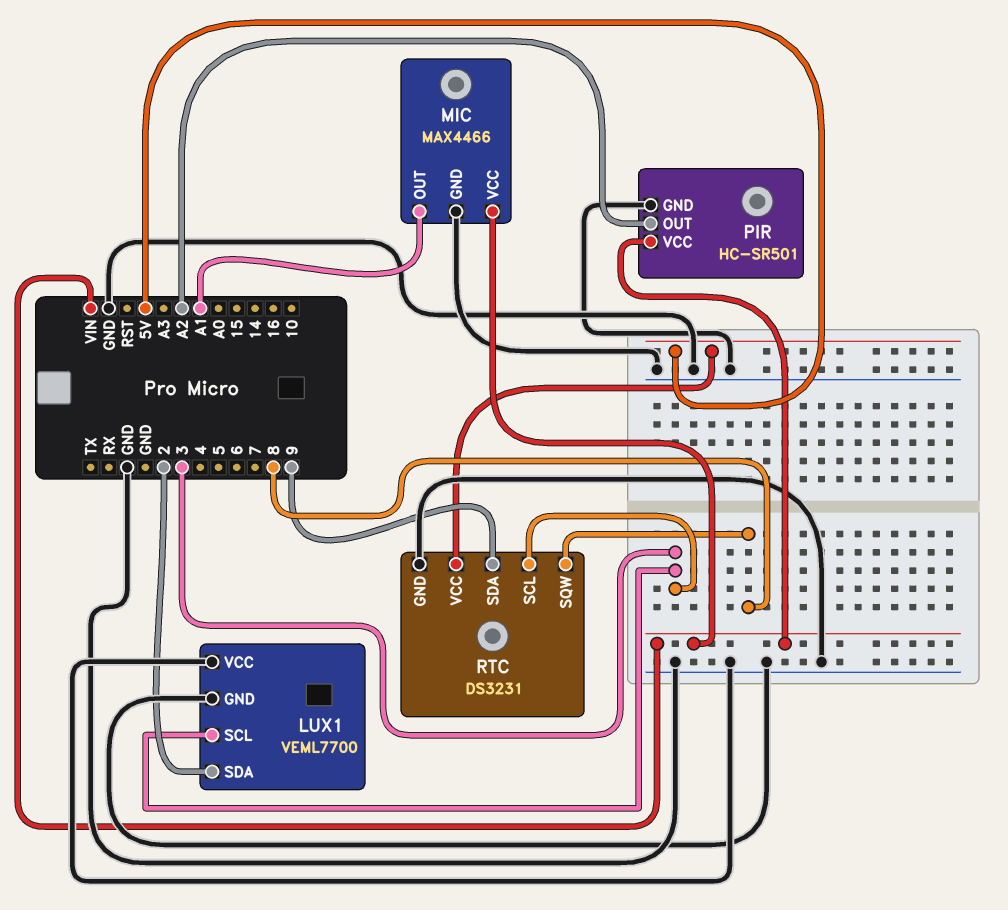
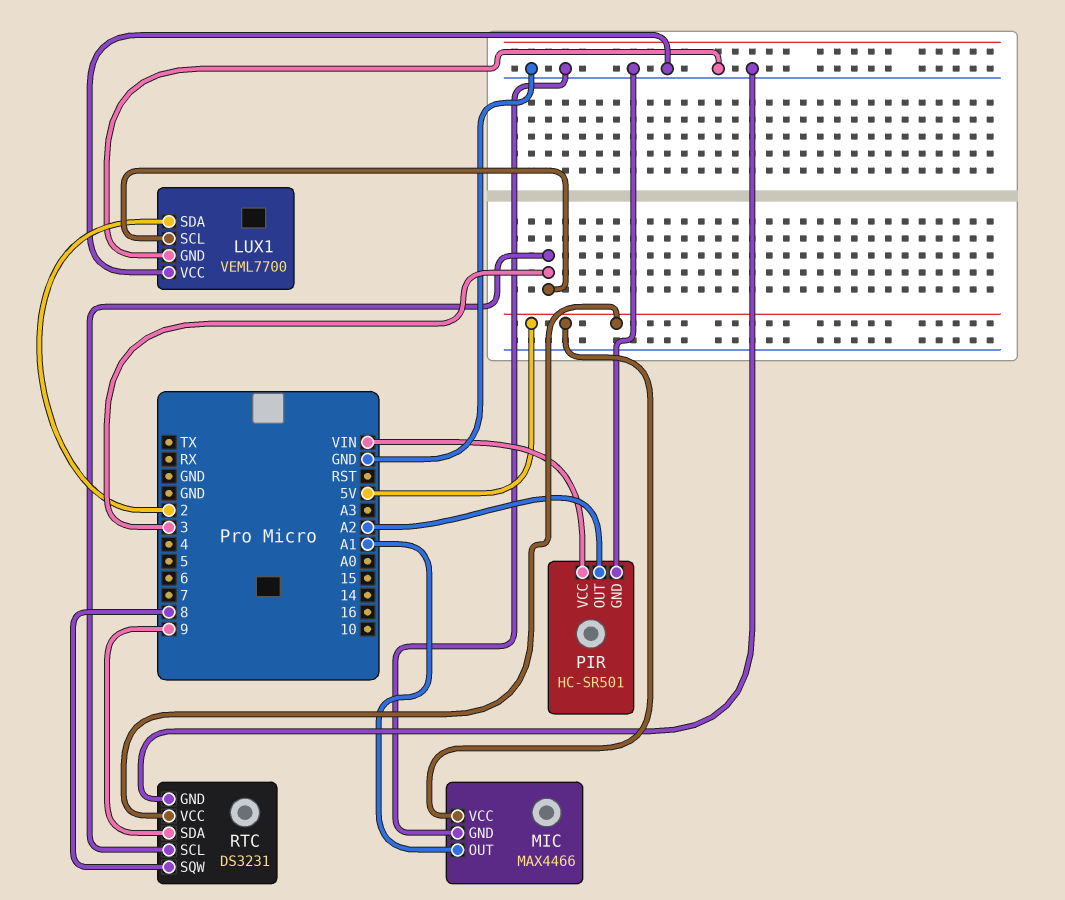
MIC pin VCC: VIN -> 5V

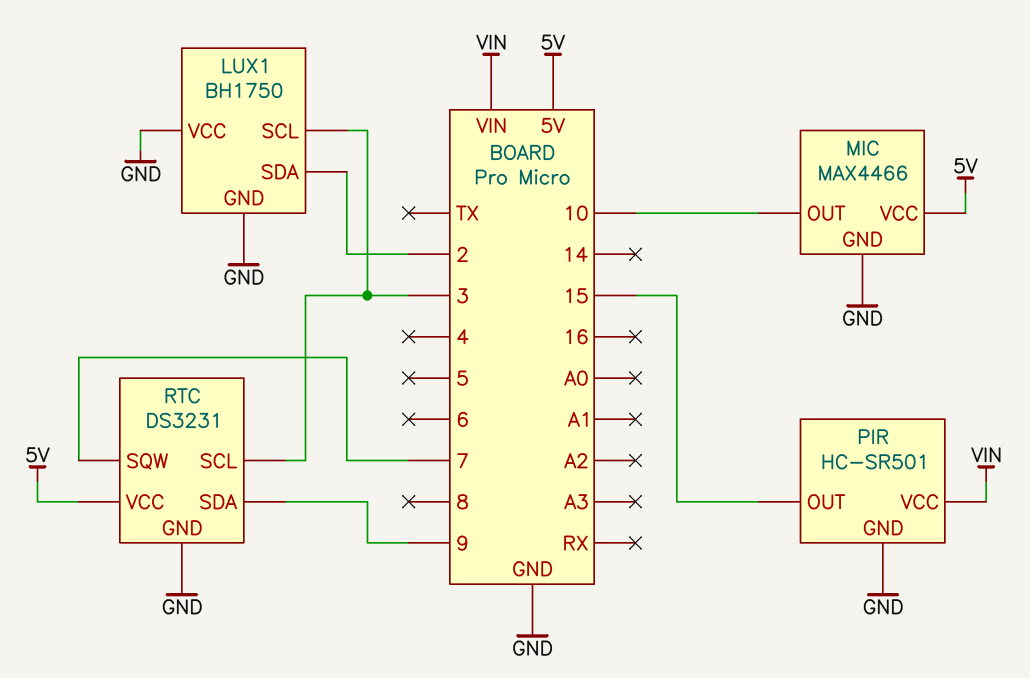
LUX1: VEML7700 -> BH1750
MIC pin OUT: A1 -> 10
PIR pin OUT: A2 -> 15
RTC pin SQW: 8 -> 7

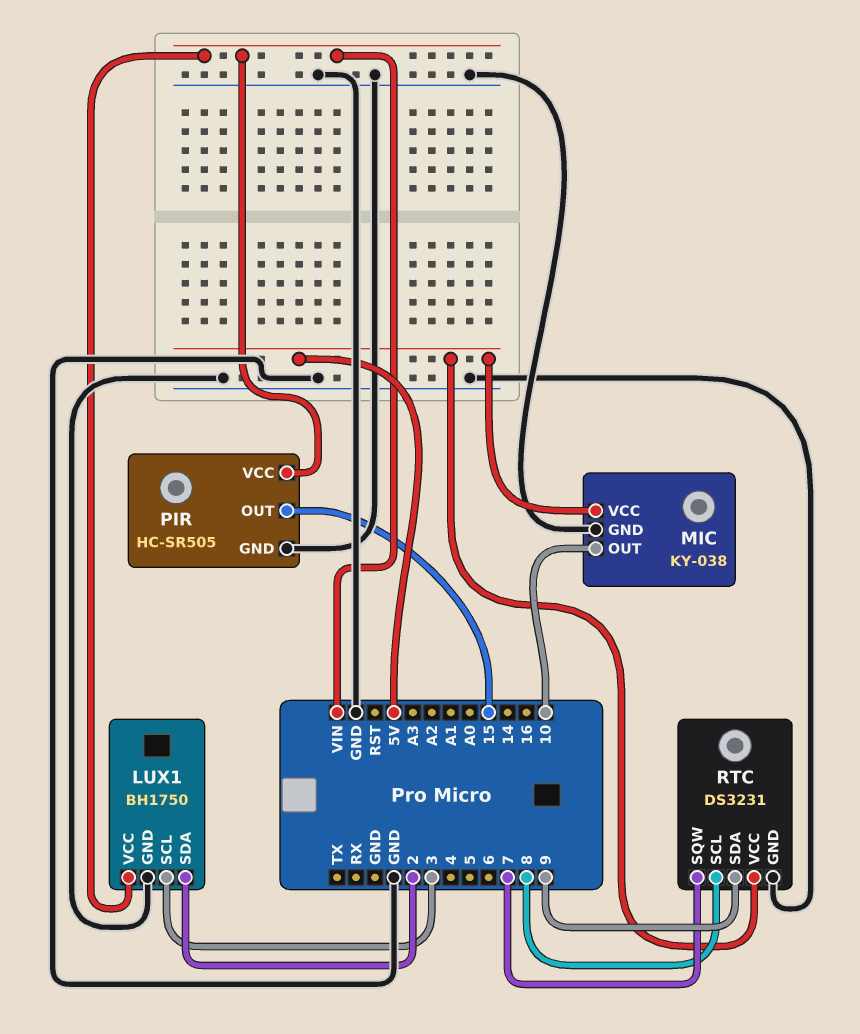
LUX1 pin VCC: GND -> VIN
MIC: MAX4466 -> KY-038
PIR: HC-SR501 -> HC-SR505
RTC pin SCL: 3 -> 8

